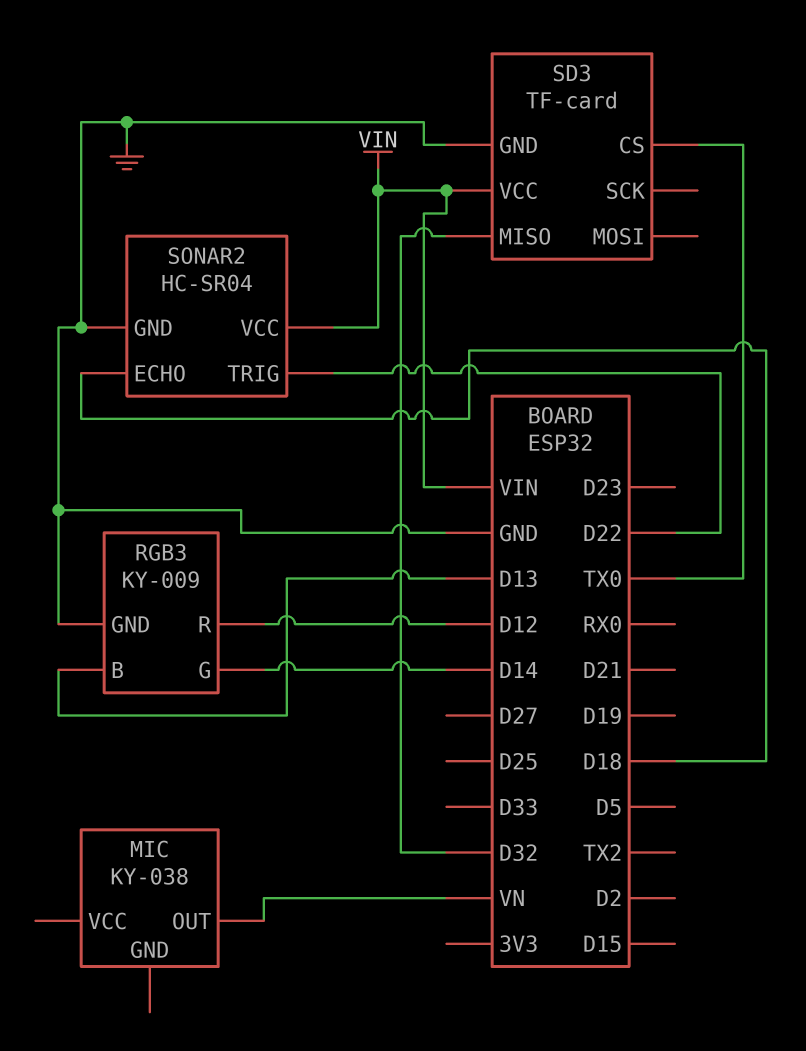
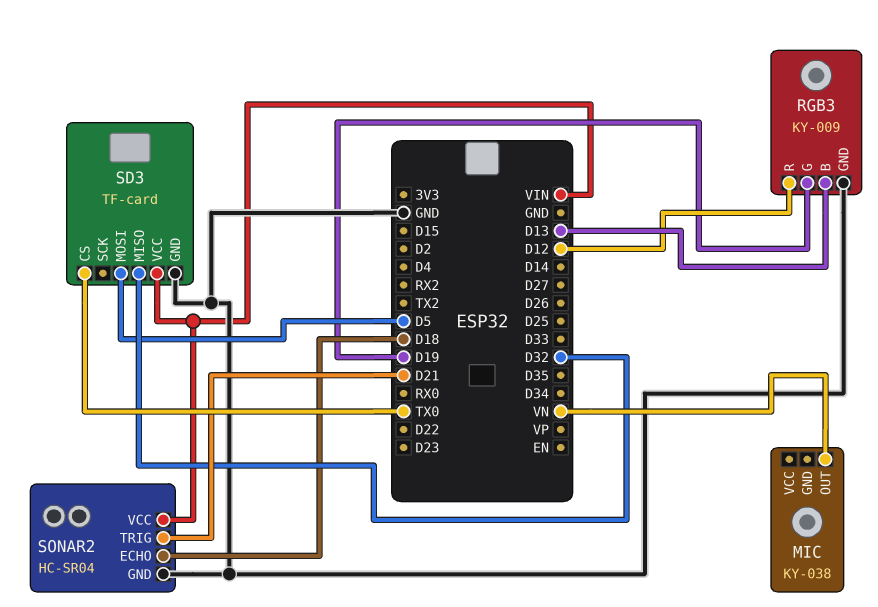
RGB3 pin G: D14 -> D19
SD3 pin MOSI: none -> D5
SONAR2 pin TRIG: D22 -> D21

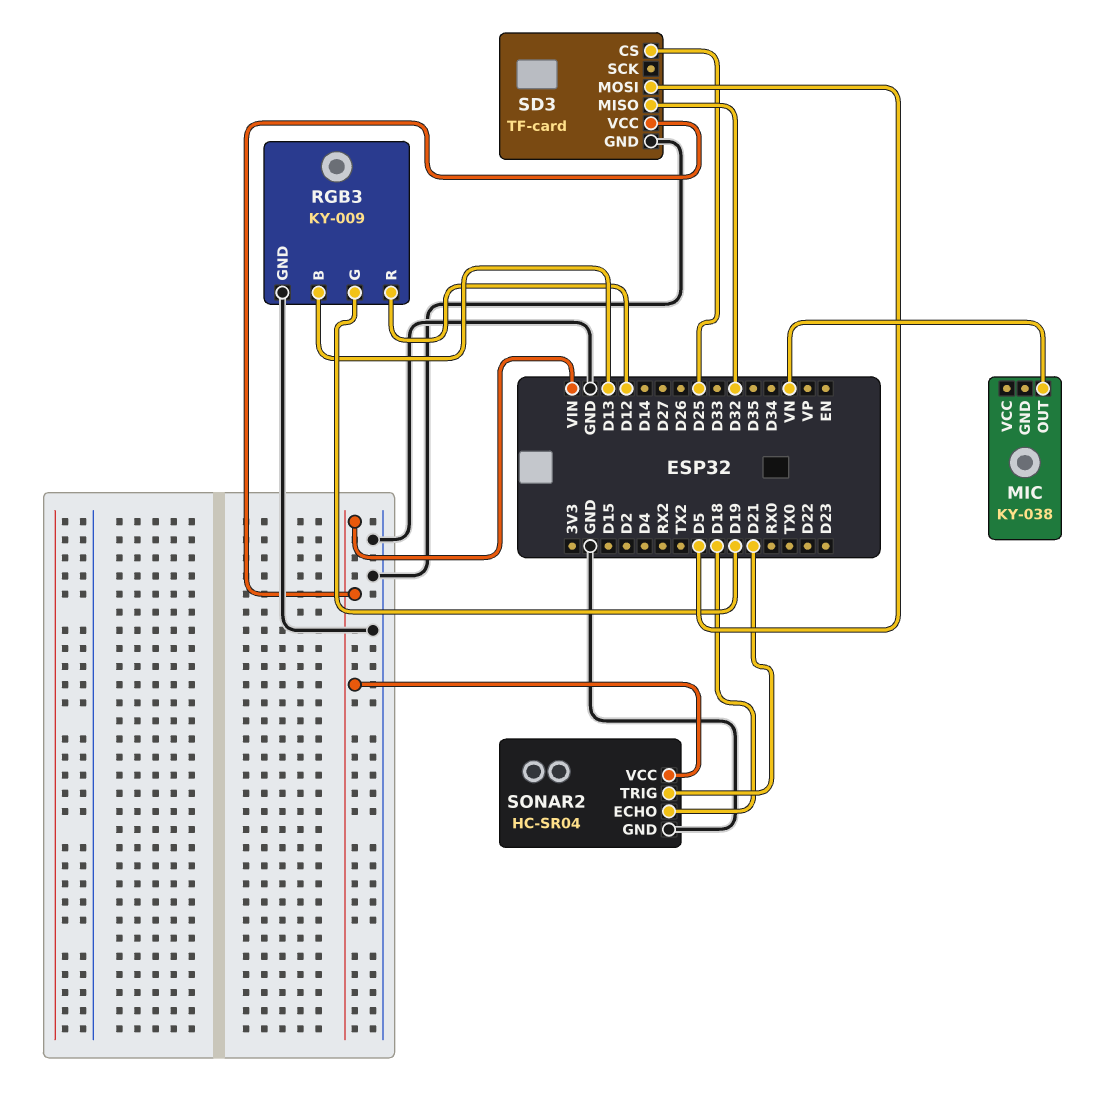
SD3 pin CS: TX0 -> D25

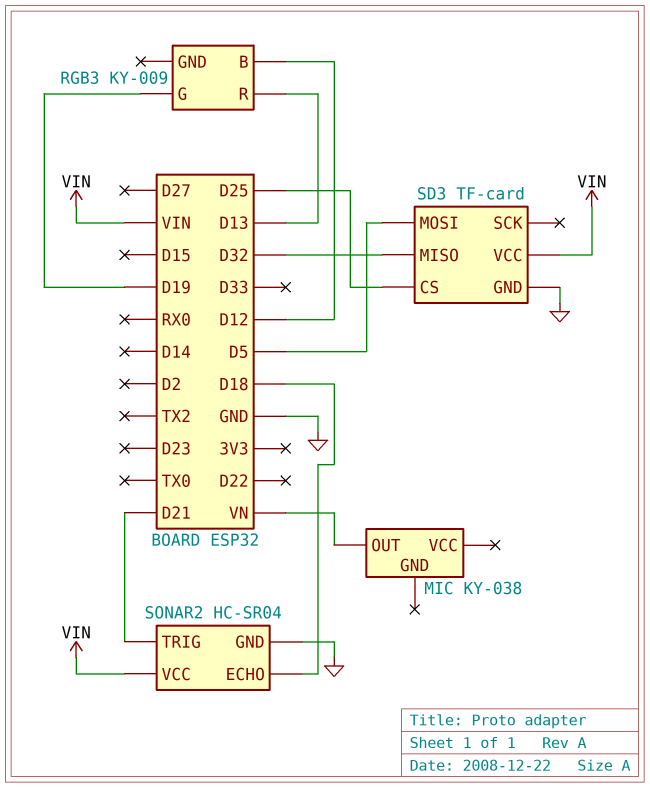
RGB3 pin B: D13 -> D12
RGB3 pin GND: GND -> none
RGB3 pin R: D12 -> D13

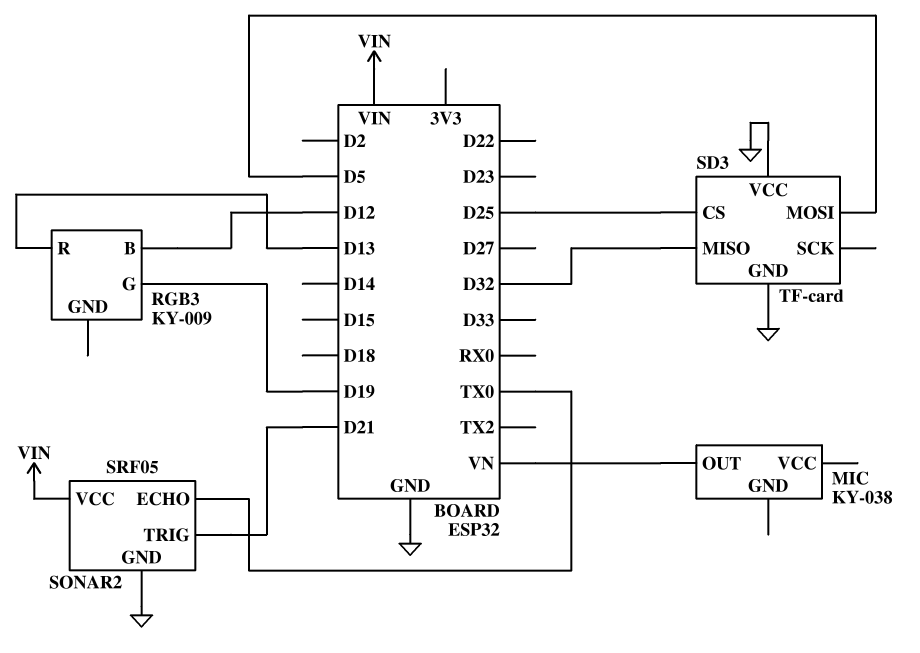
SD3 pin VCC: VIN -> GND
SONAR2: HC-SR04 -> SRF05
SONAR2 pin ECHO: D18 -> TX0

